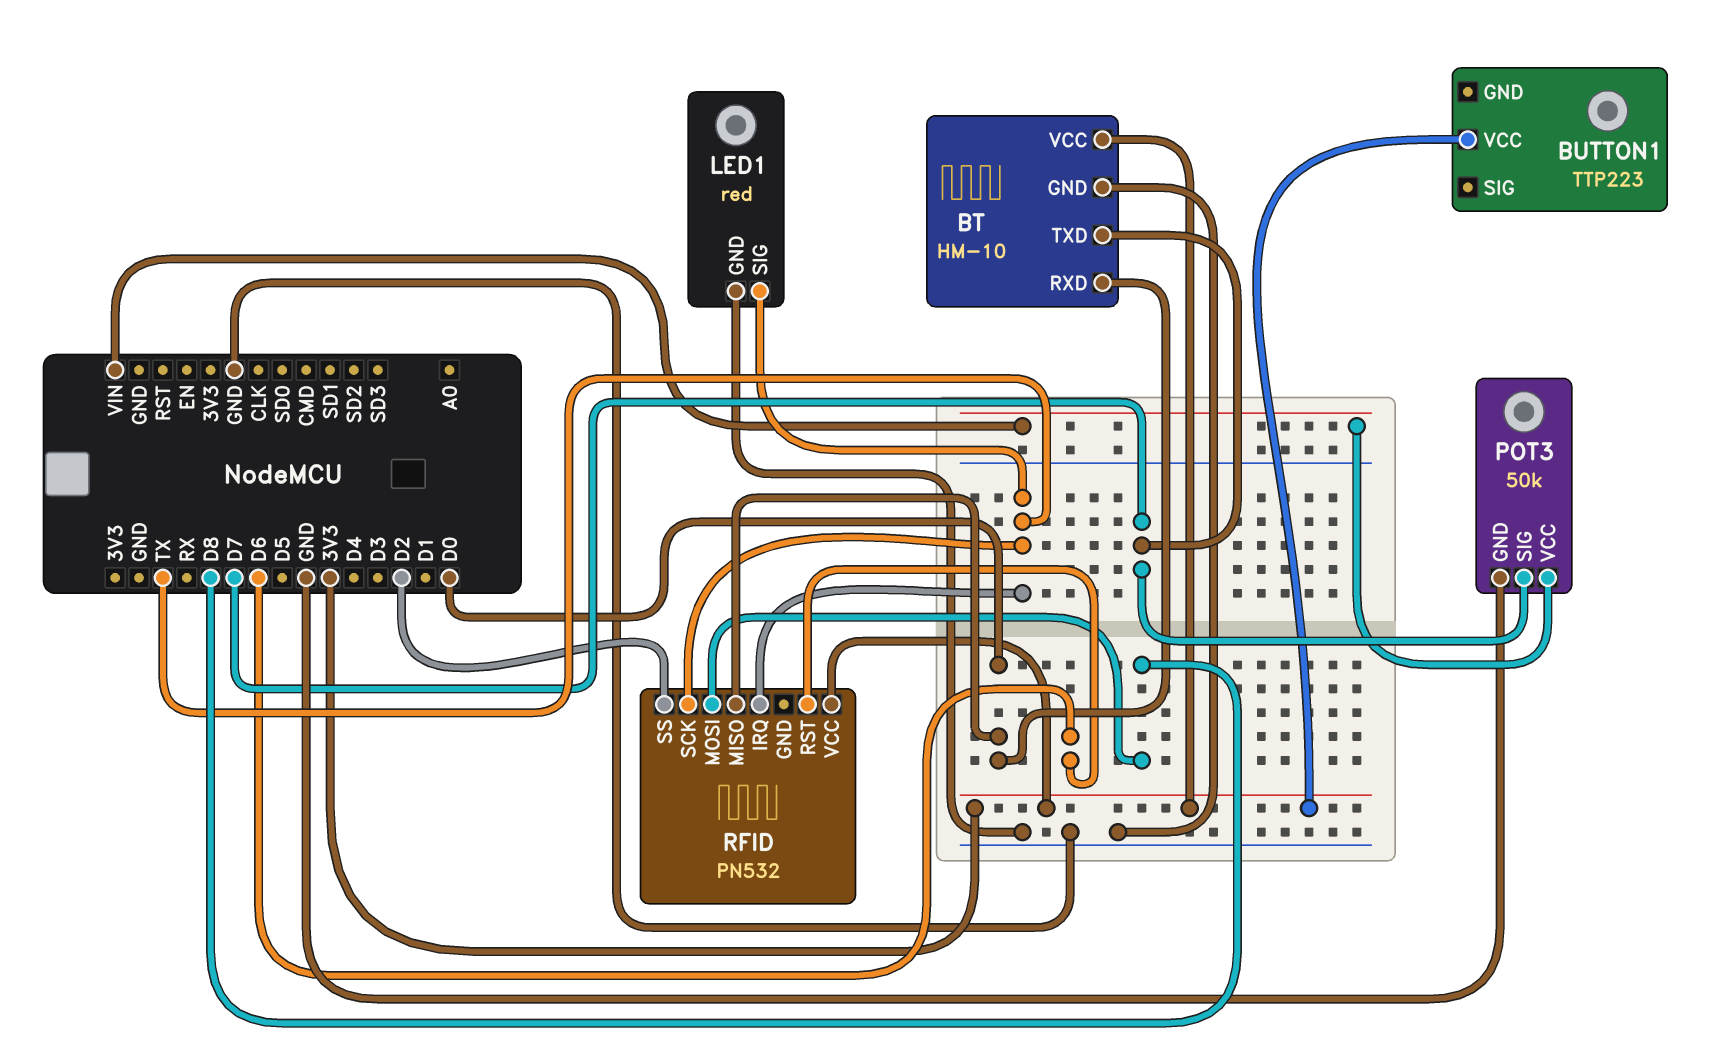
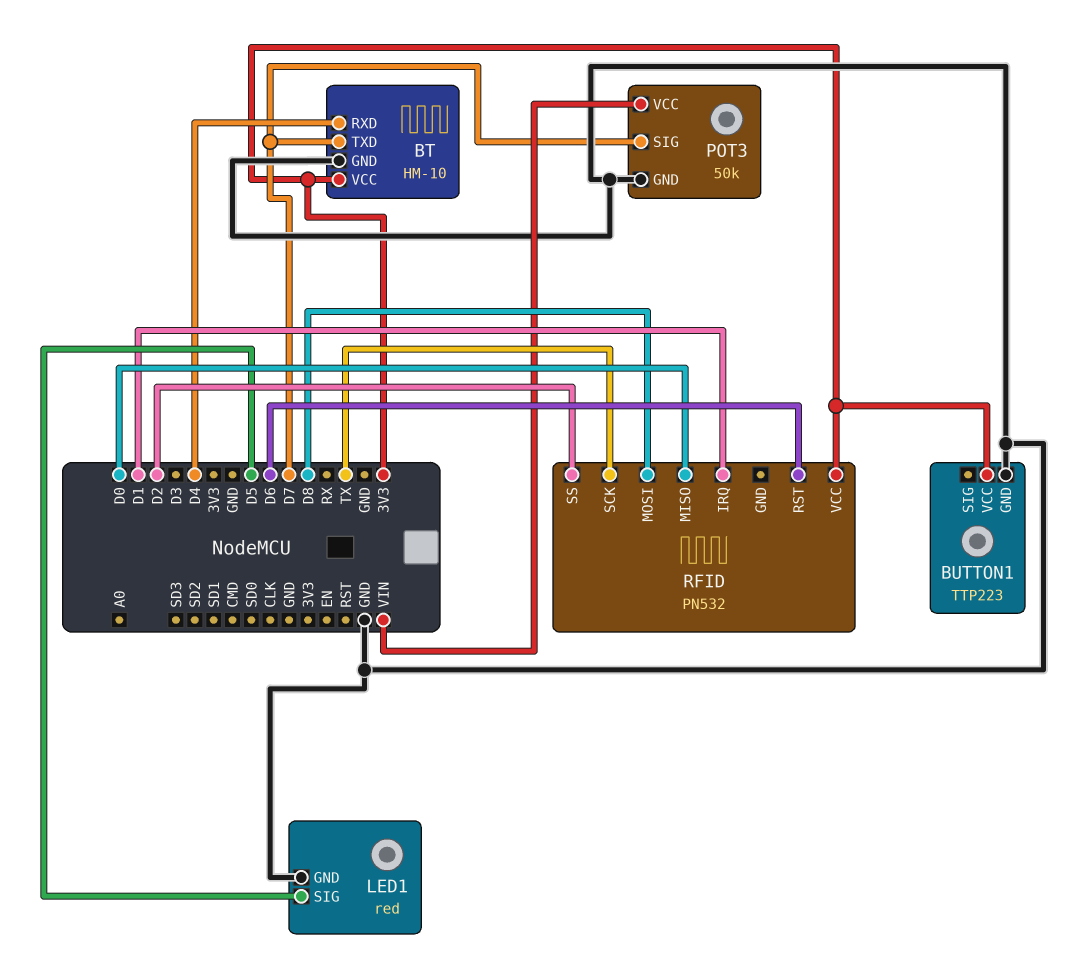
BT pin RXD: D0 -> D4
BUTTON1 pin GND: none -> GND
LED1 pin SIG: TX -> D5
RFID pin IRQ: TX -> D1

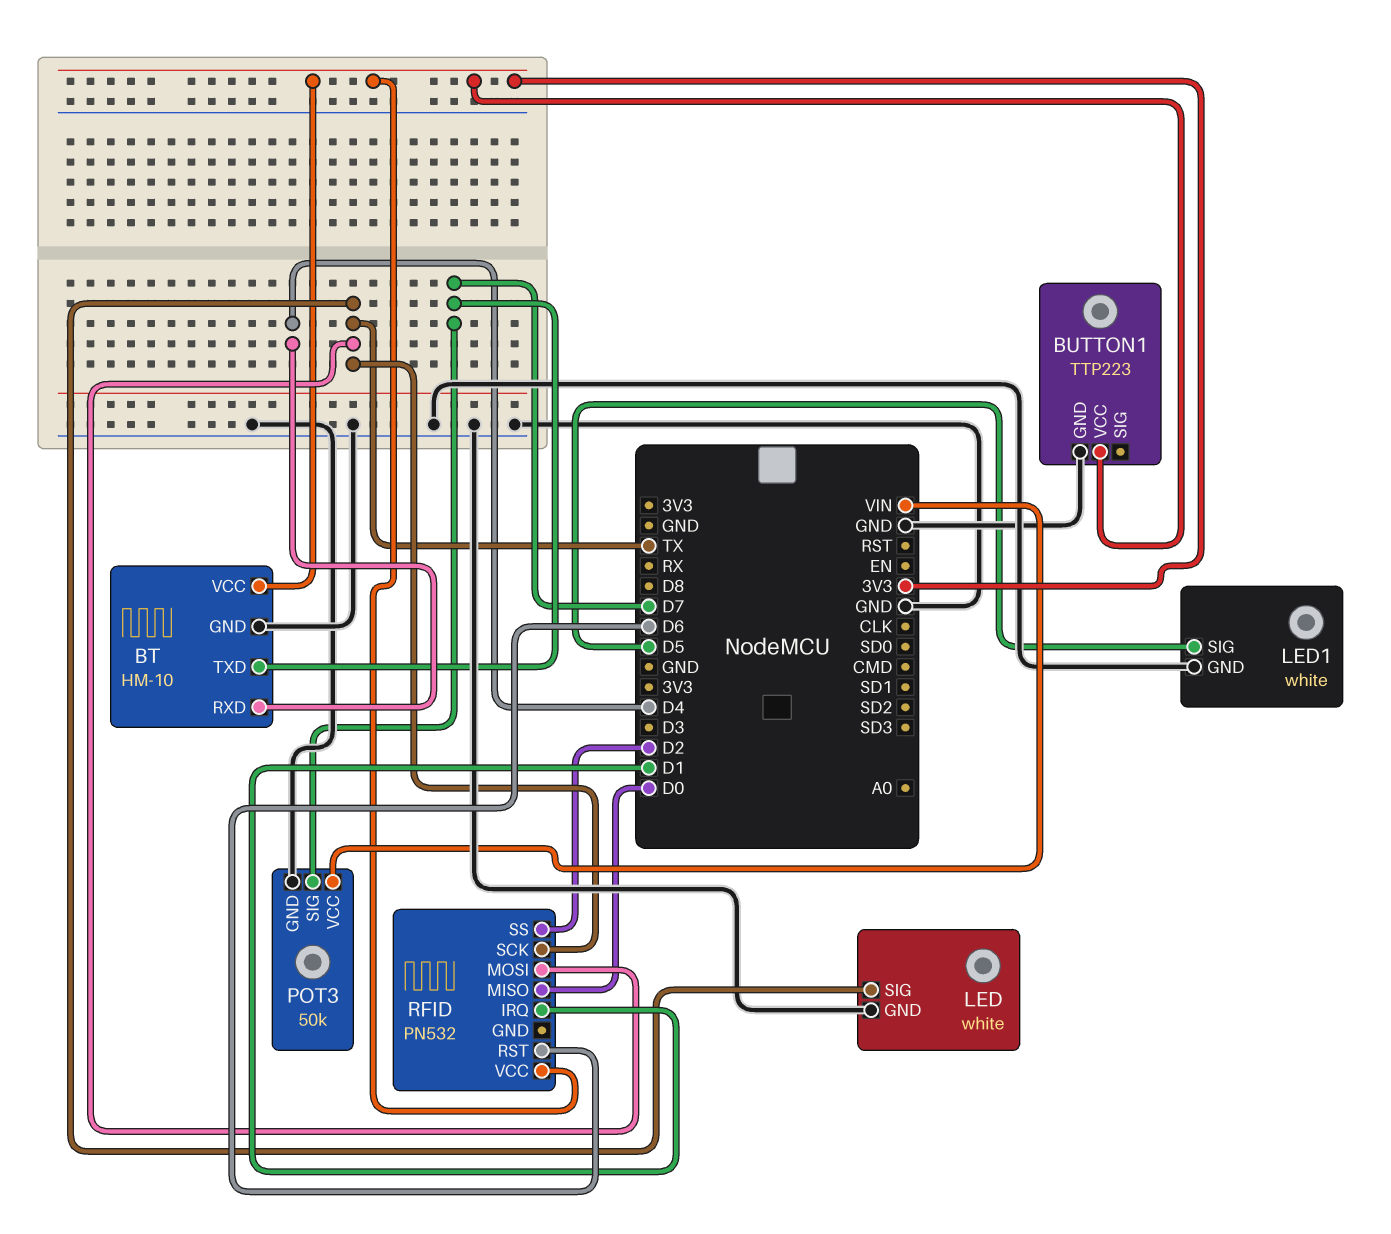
LED: none -> white
LED pin GND: none -> GND
LED pin SIG: none -> TX
LED1: red -> white
RFID pin MOSI: D8 -> TX

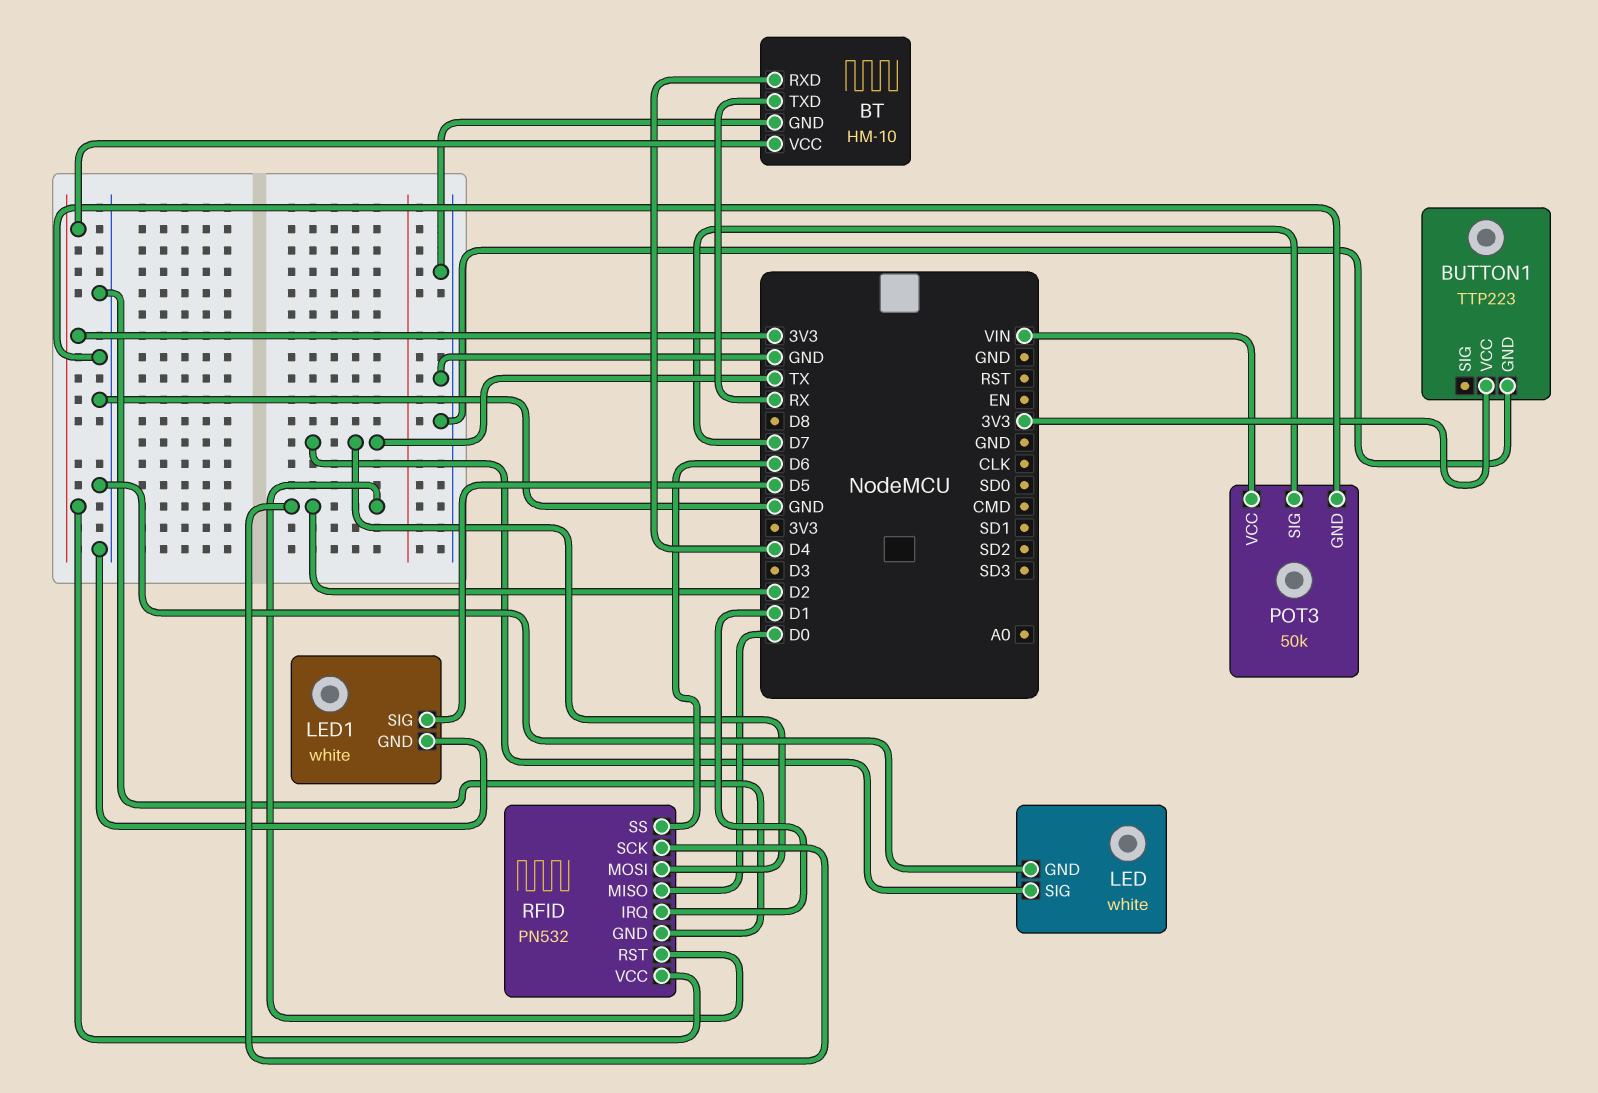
BT pin TXD: D7 -> RX
RFID pin GND: none -> GND
RFID pin RST: D6 -> D2
RFID pin SCK: TX -> D2
RFID pin SS: D2 -> D6

